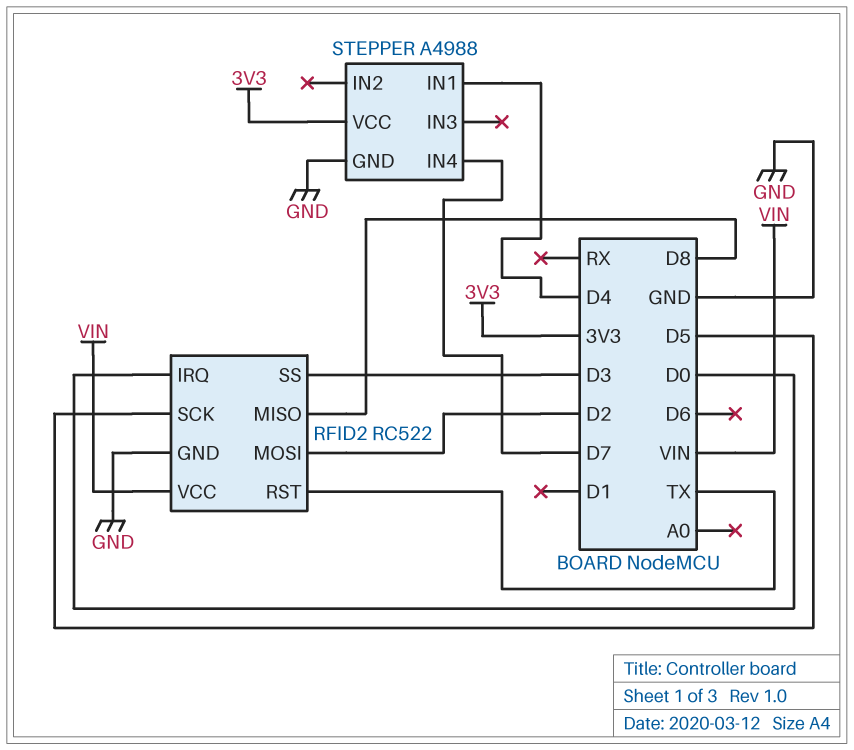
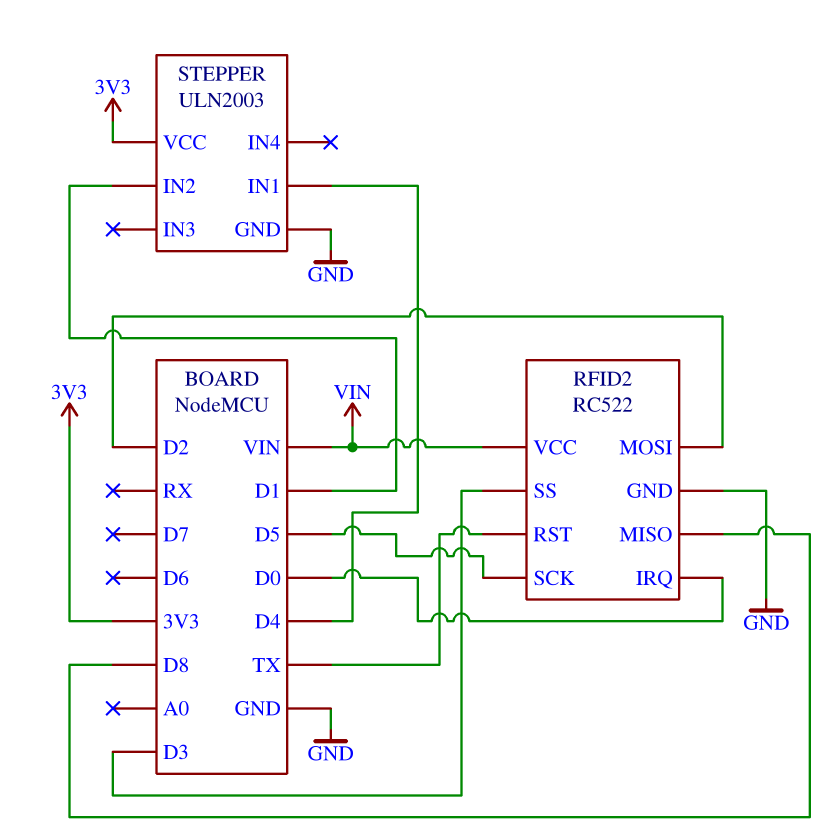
STEPPER: A4988 -> ULN2003
STEPPER pin IN2: none -> D1
STEPPER pin IN4: D7 -> none

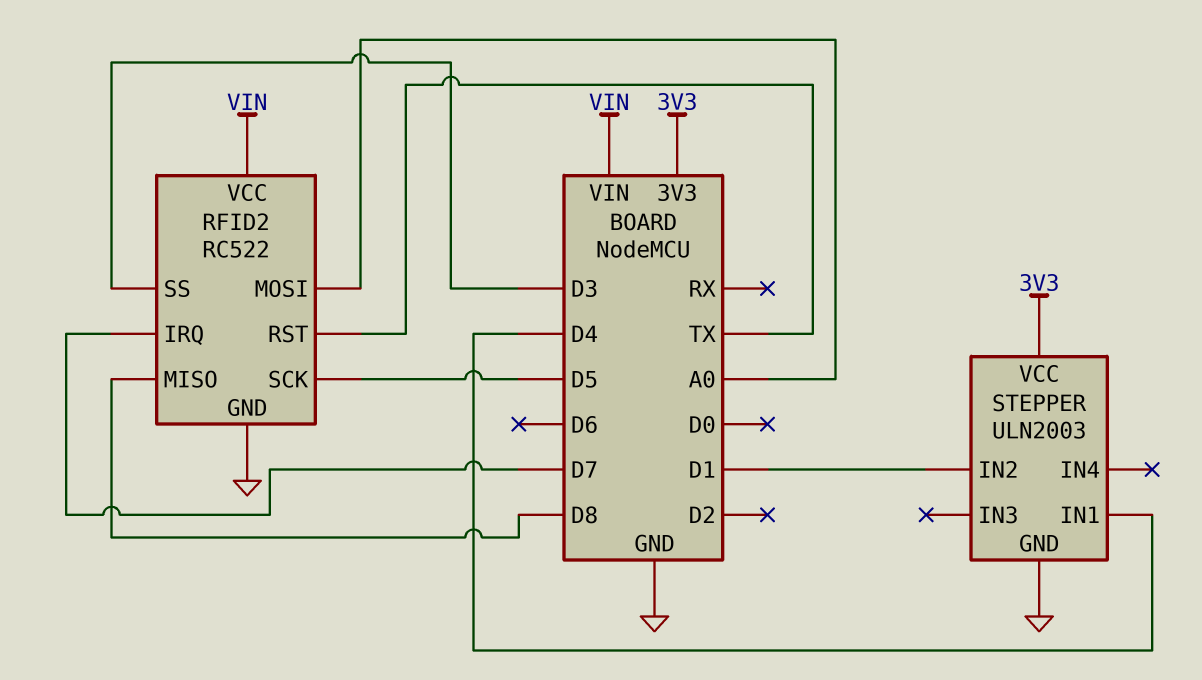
RFID2 pin IRQ: D0 -> D7
RFID2 pin MOSI: D2 -> A0

